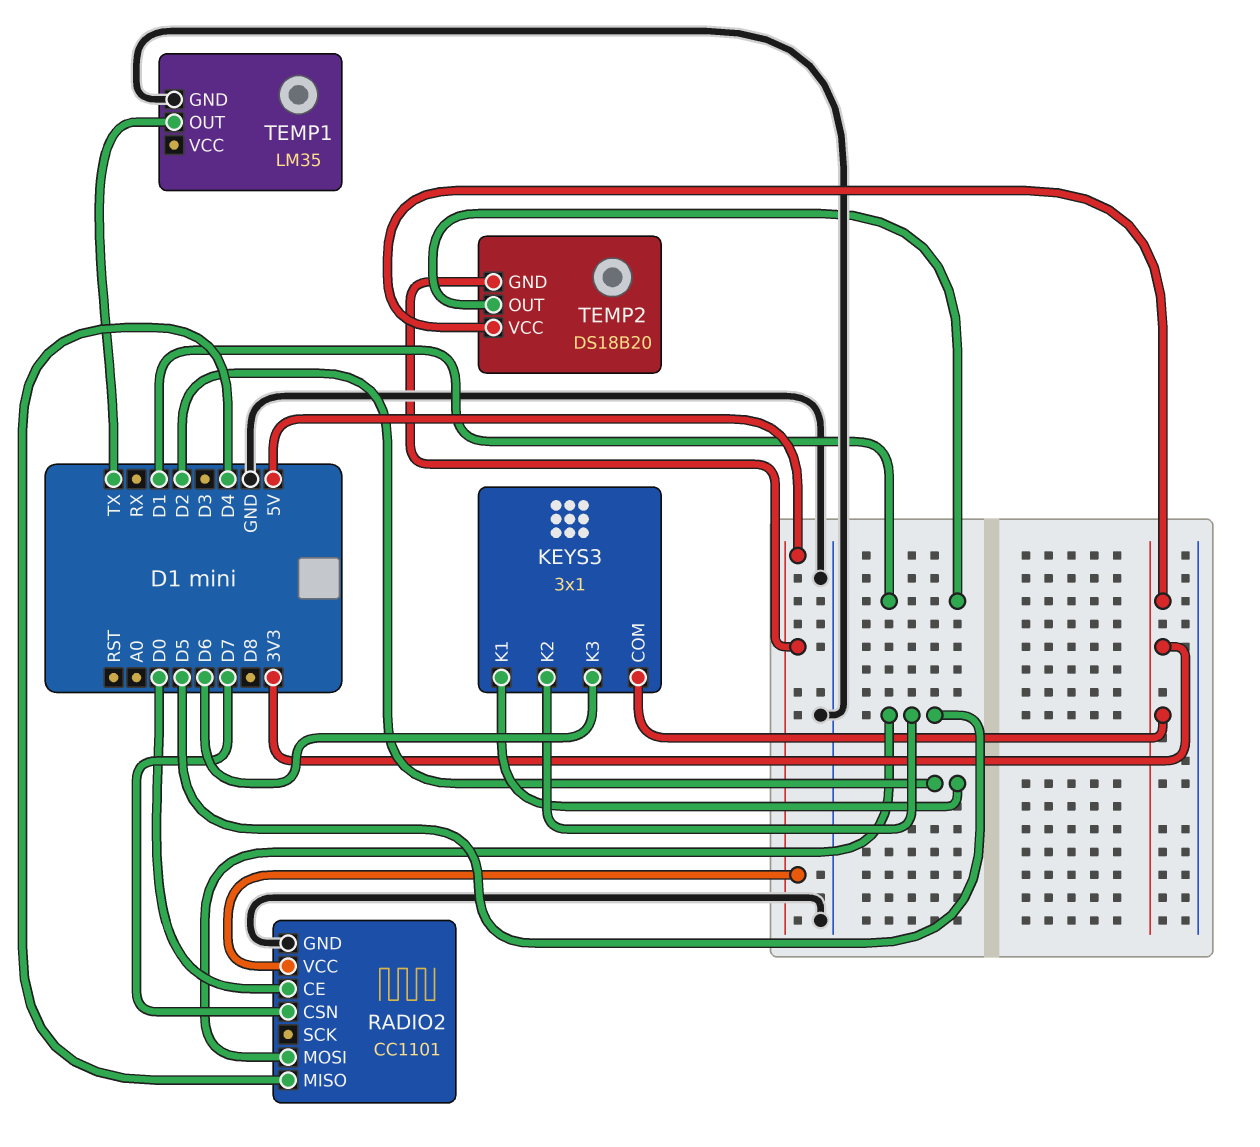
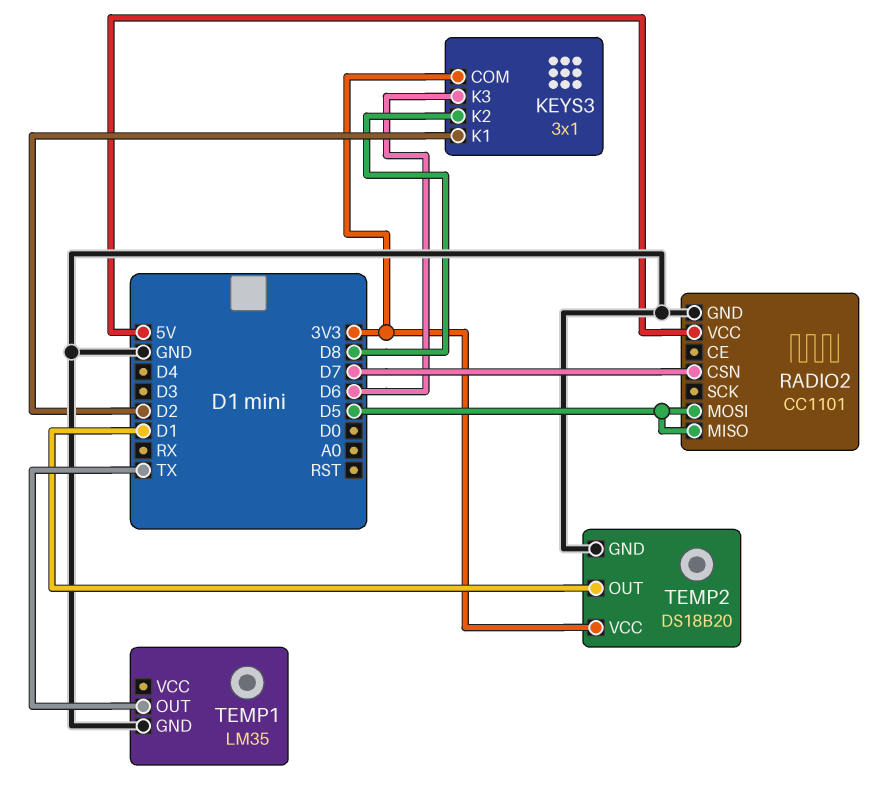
KEYS3 pin K2: D5 -> D8
RADIO2 pin CE: D0 -> none
RADIO2 pin MISO: D4 -> D5
TEMP2 pin GND: 5V -> GND

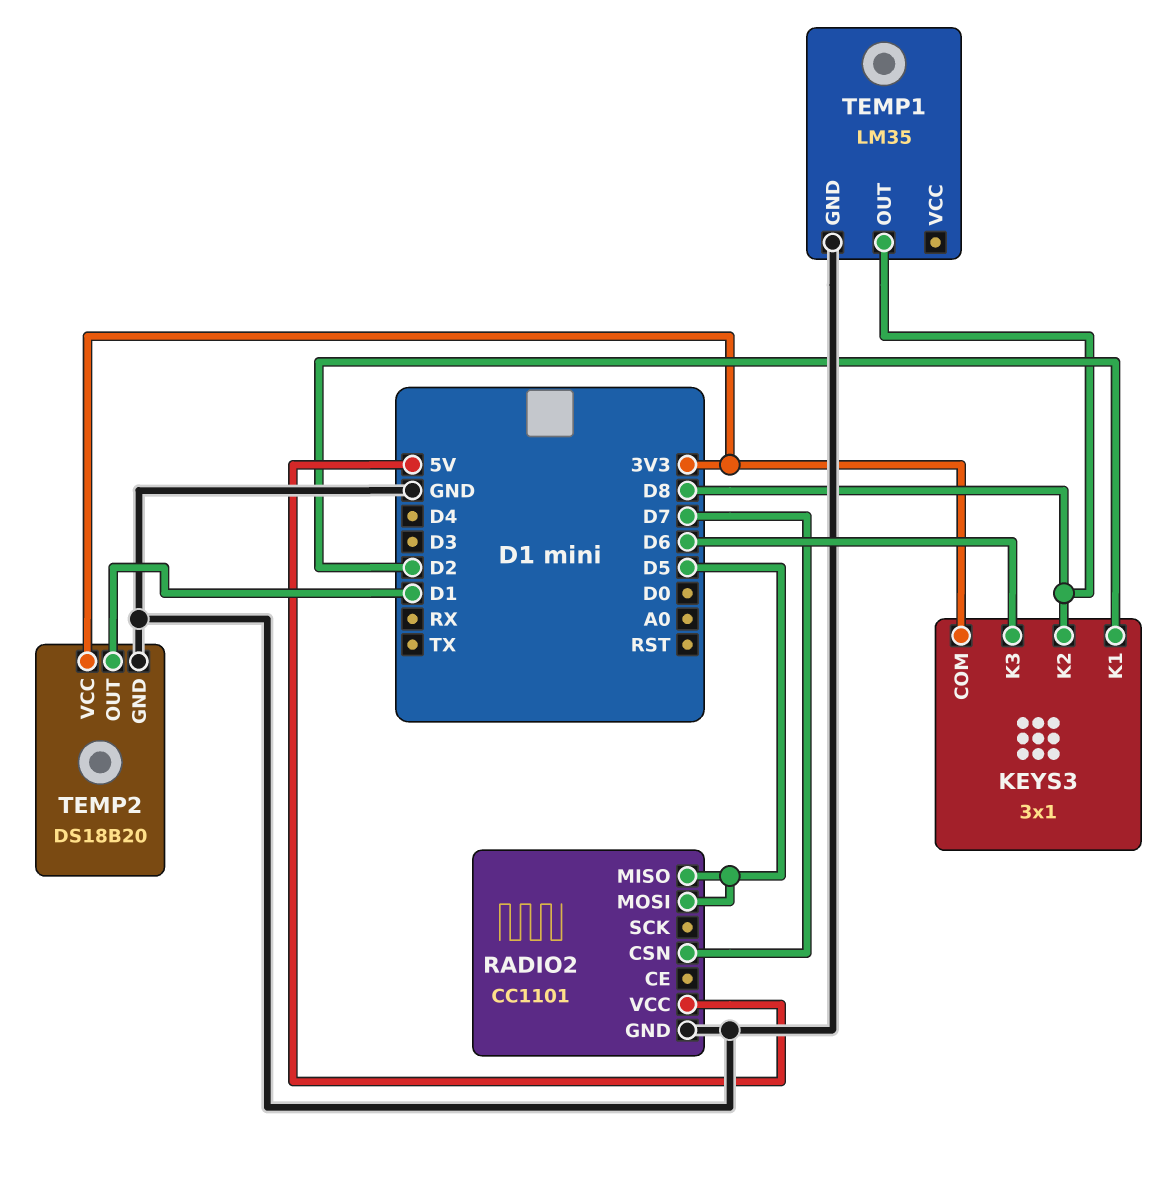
TEMP1 pin OUT: TX -> D8

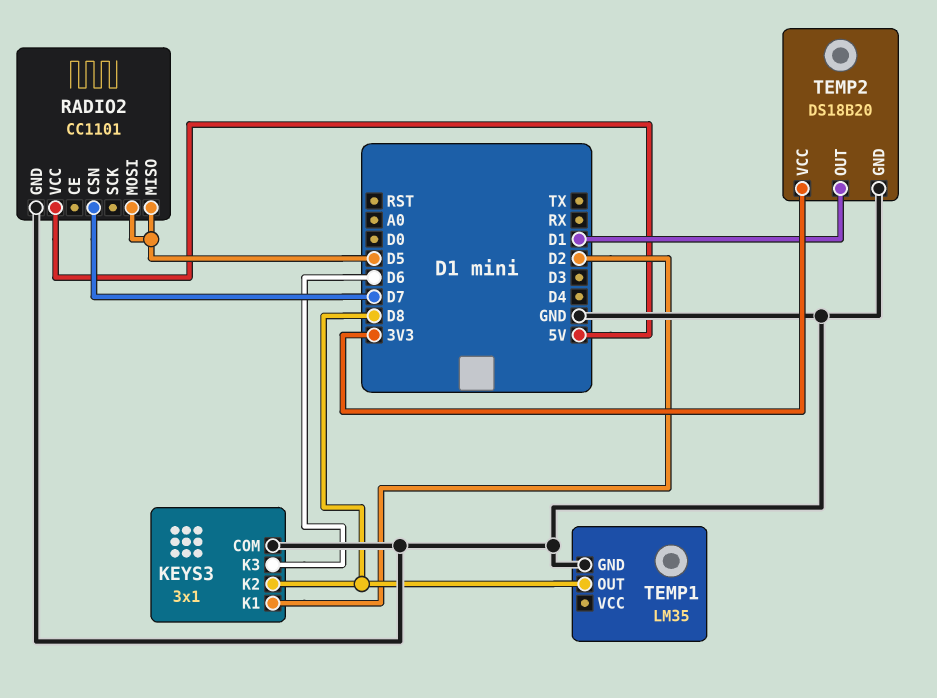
KEYS3 pin COM: 3V3 -> GND

